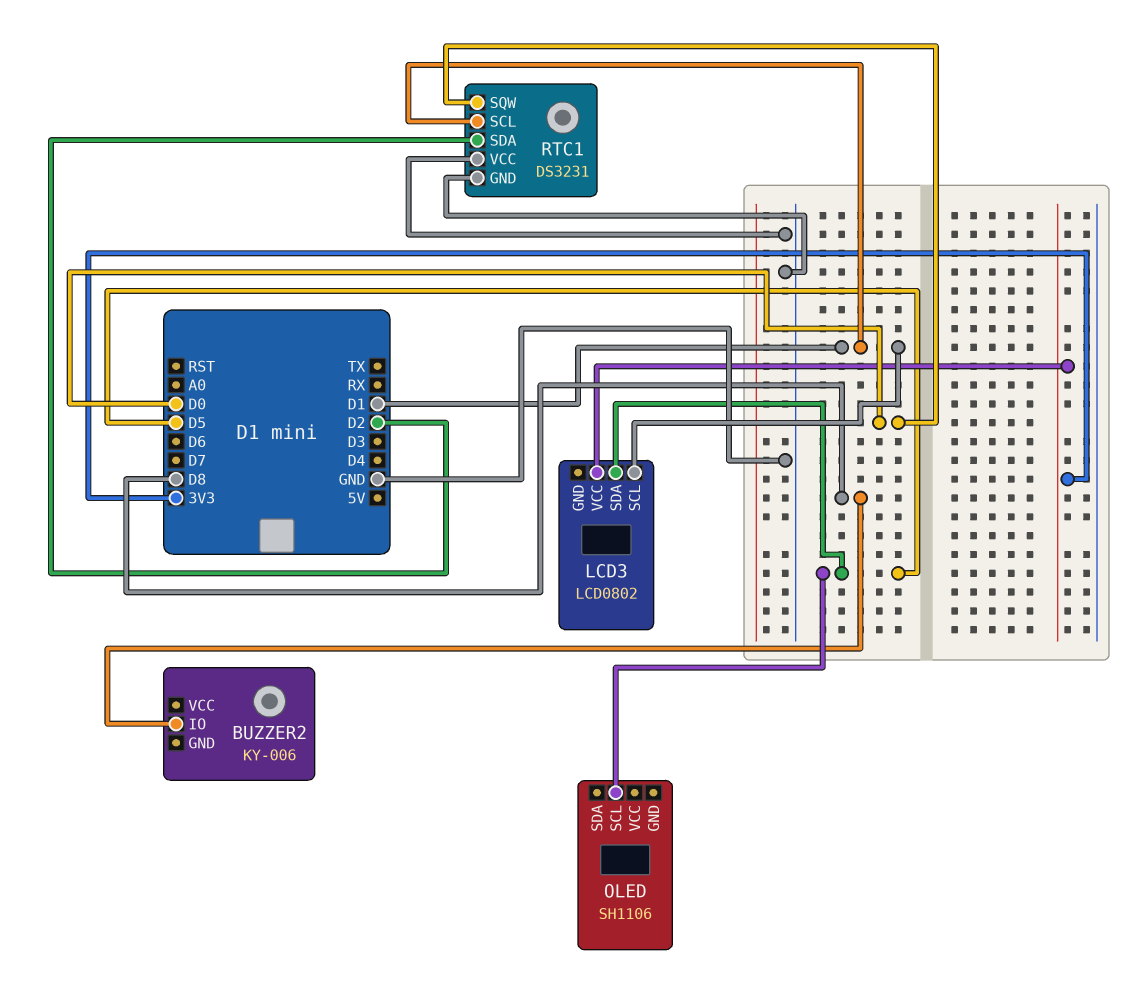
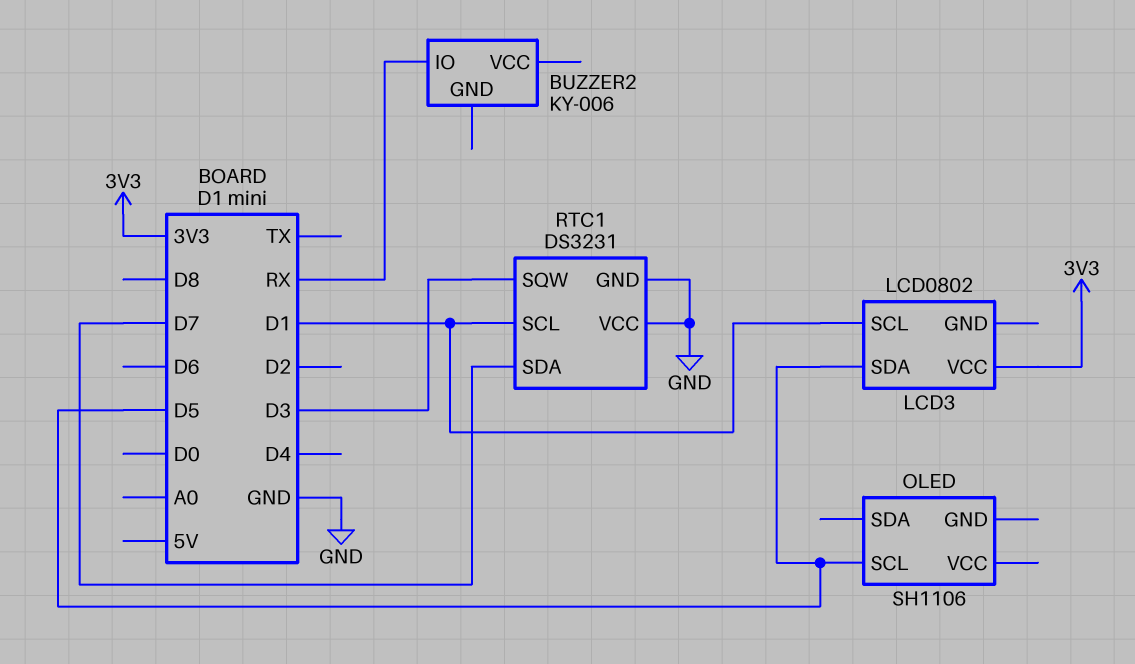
BUZZER2 pin IO: D8 -> RX
RTC1 pin SDA: D2 -> D7
RTC1 pin SQW: D0 -> D3

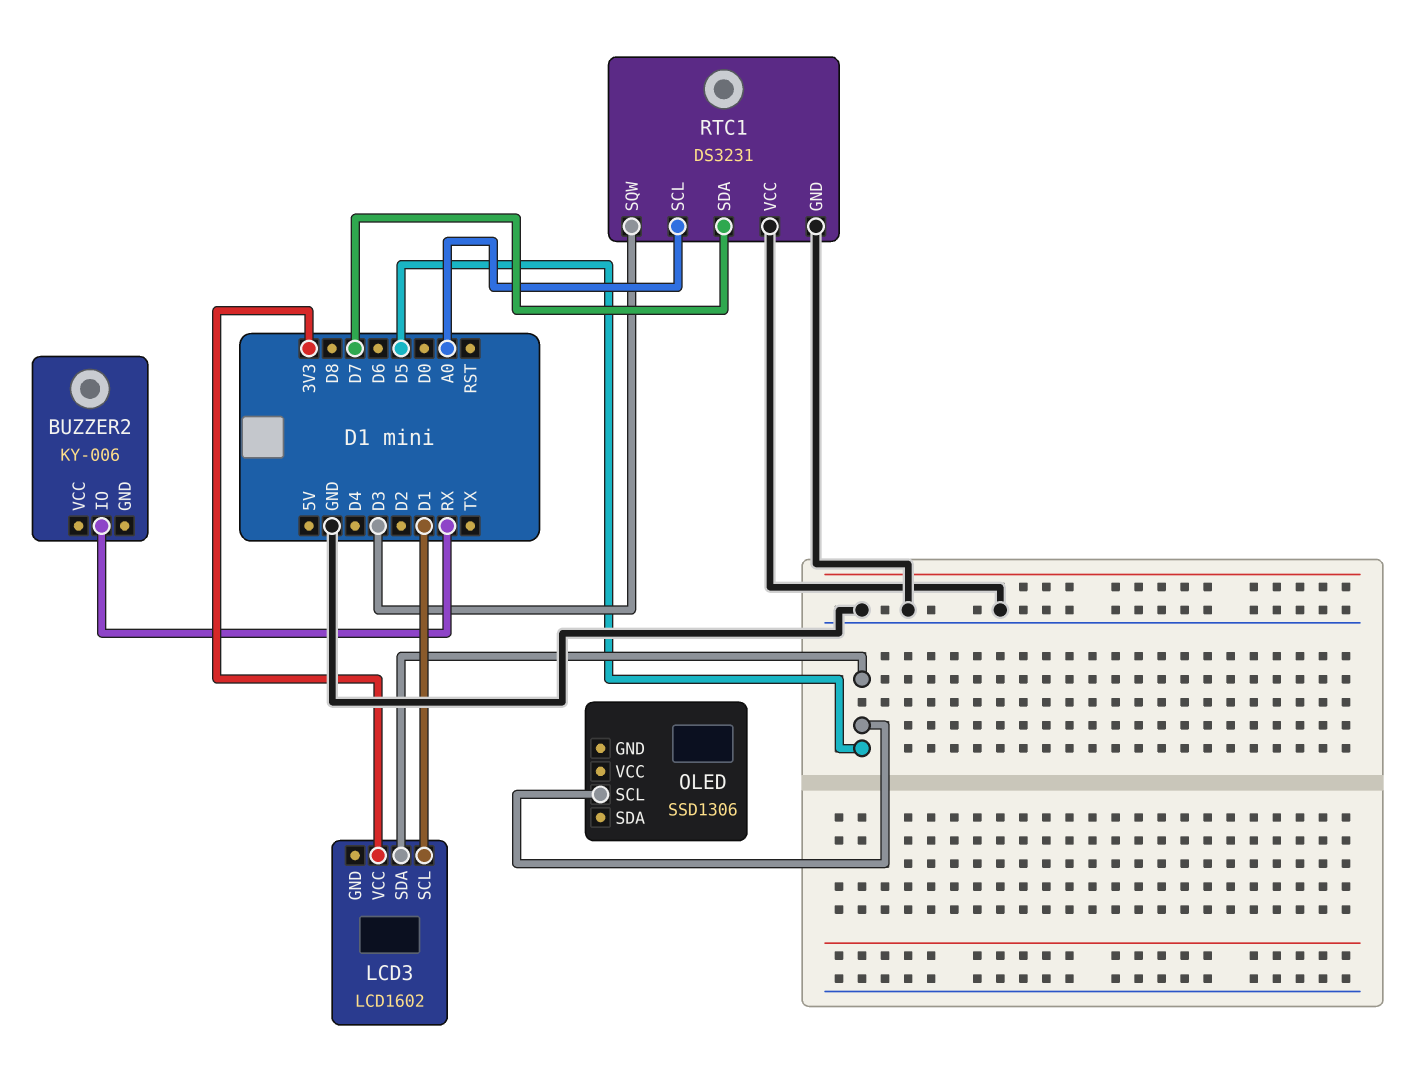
LCD3: LCD0802 -> LCD1602
OLED: SH1106 -> SSD1306
RTC1 pin SCL: D1 -> A0

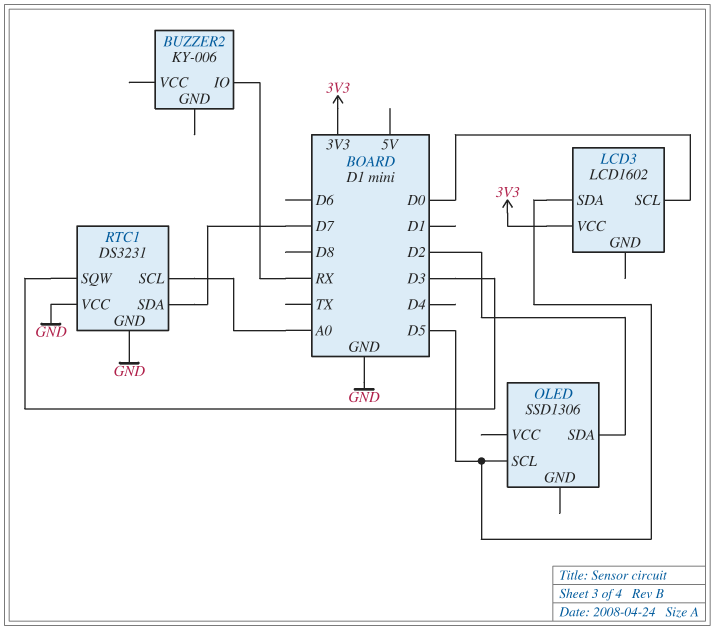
LCD3 pin SCL: D1 -> D0
OLED pin SDA: none -> D2

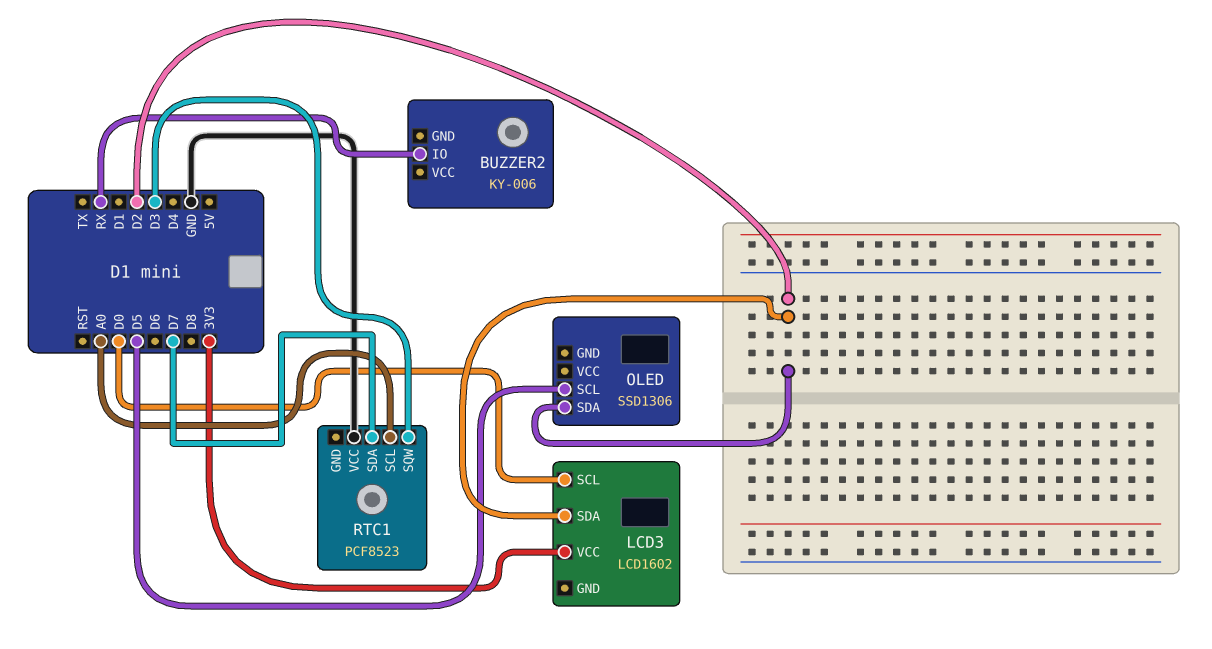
LCD3 pin SDA: D5 -> D2
RTC1: DS3231 -> PCF8523
RTC1 pin GND: GND -> none

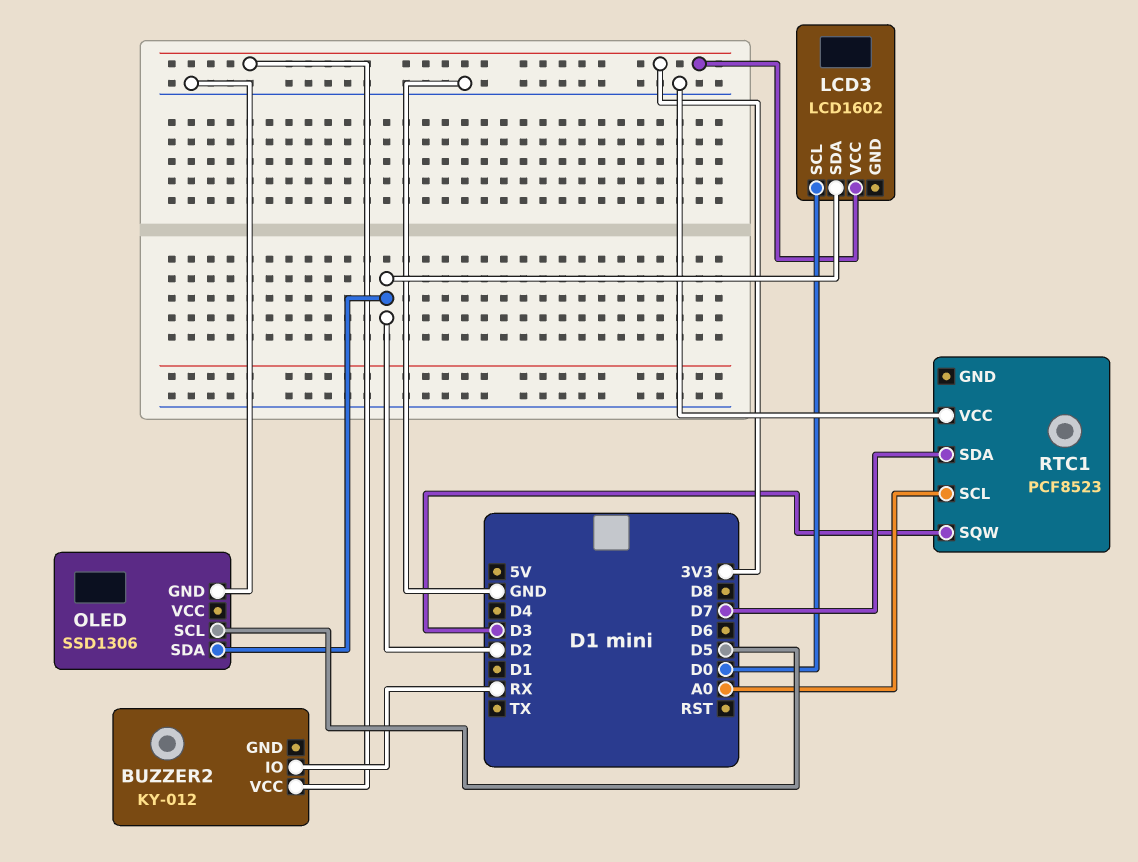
BUZZER2: KY-006 -> KY-012
BUZZER2 pin VCC: none -> 3V3
OLED pin GND: none -> GND

